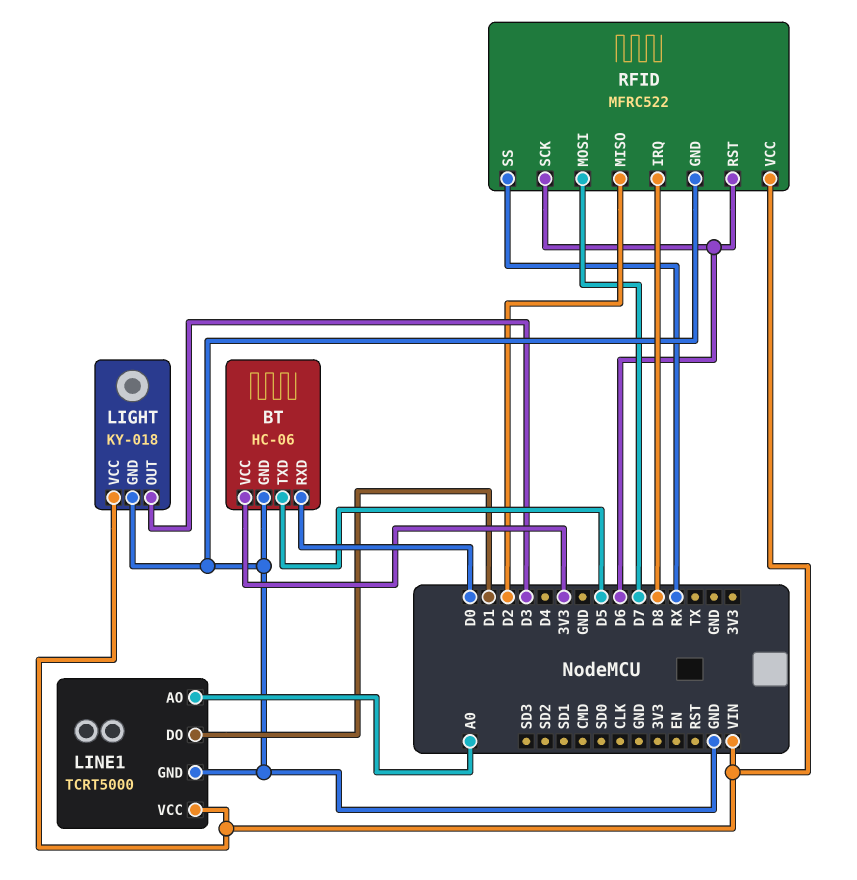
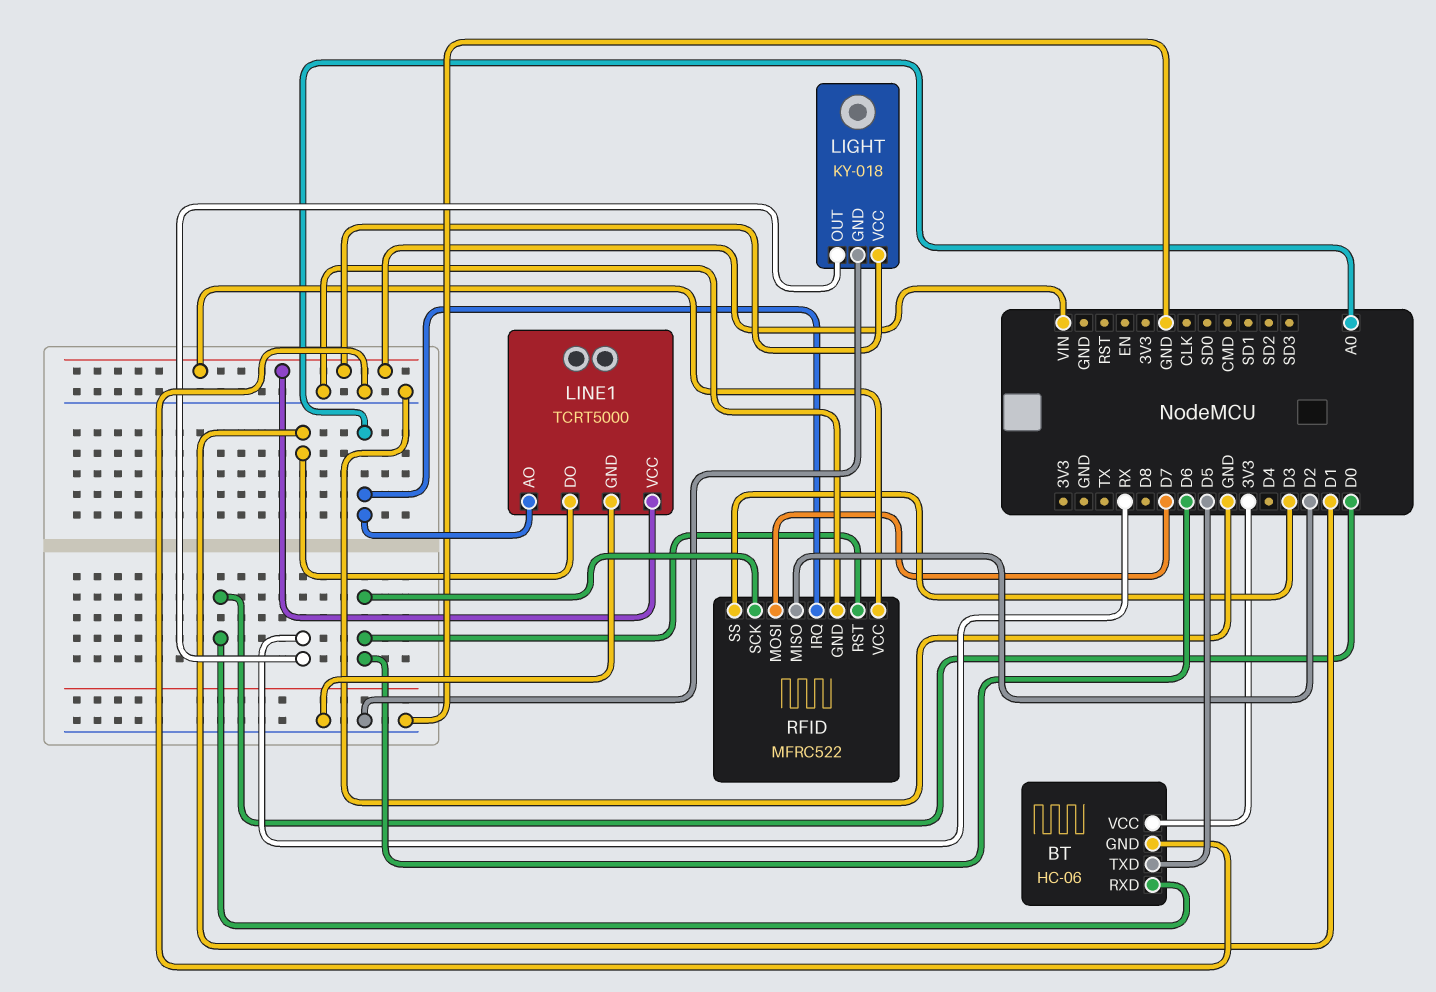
LIGHT pin OUT: D3 -> RX
RFID pin IRQ: D8 -> A0
RFID pin SS: RX -> D3

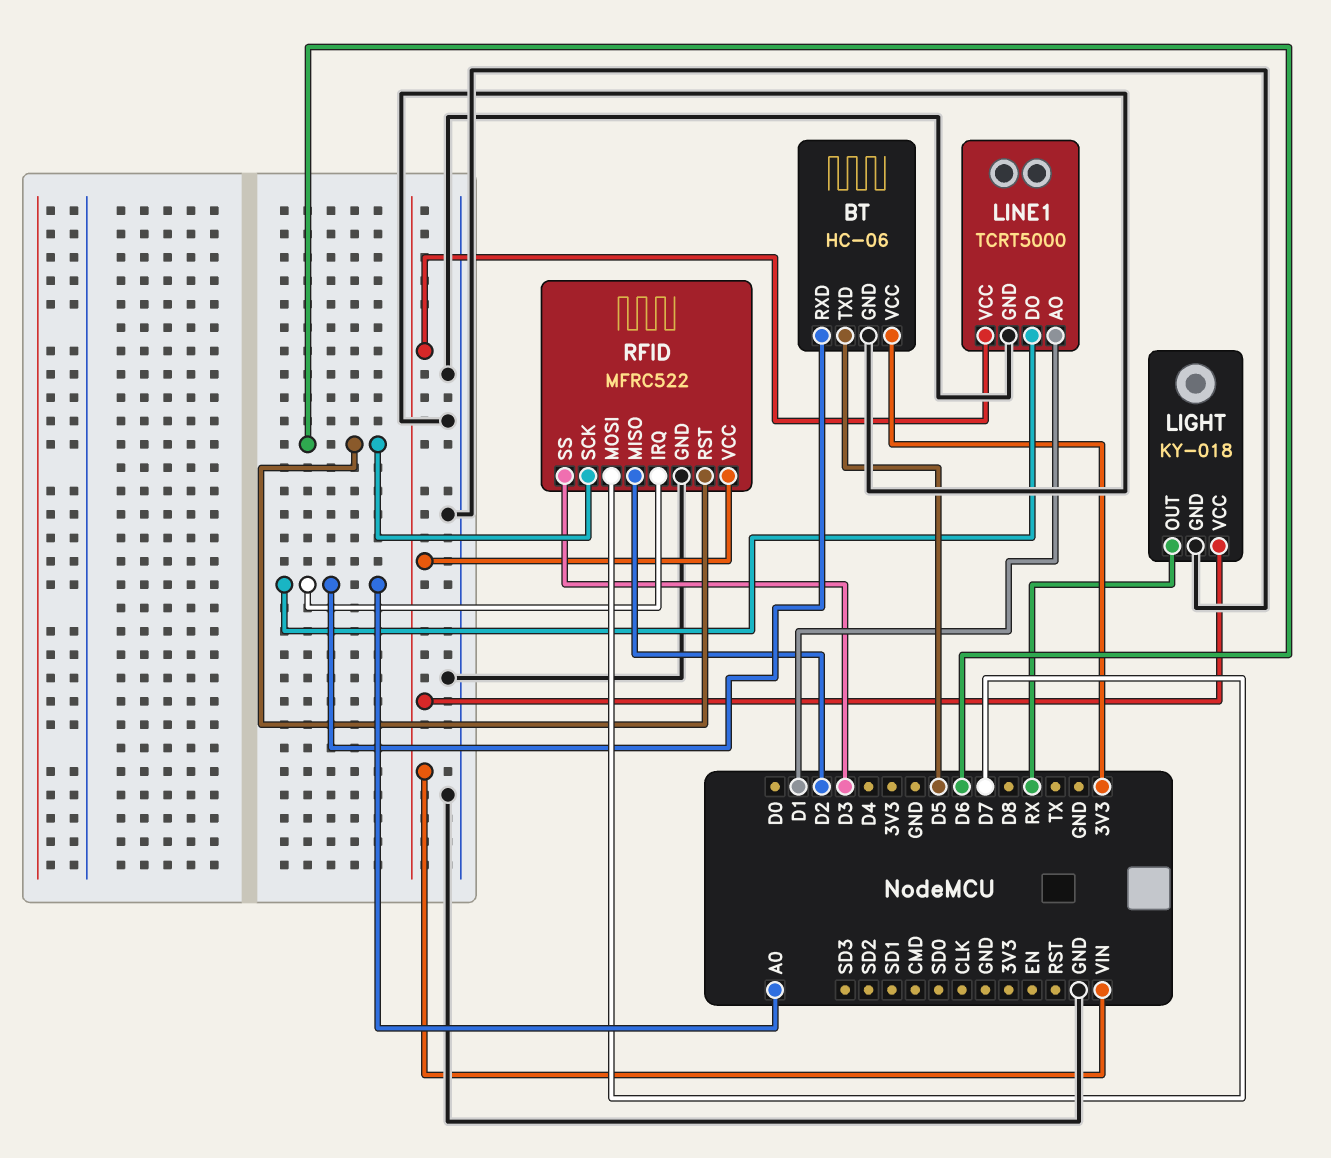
BT pin RXD: D0 -> A0
LINE1 pin AO: A0 -> D1
LINE1 pin DO: D1 -> A0

